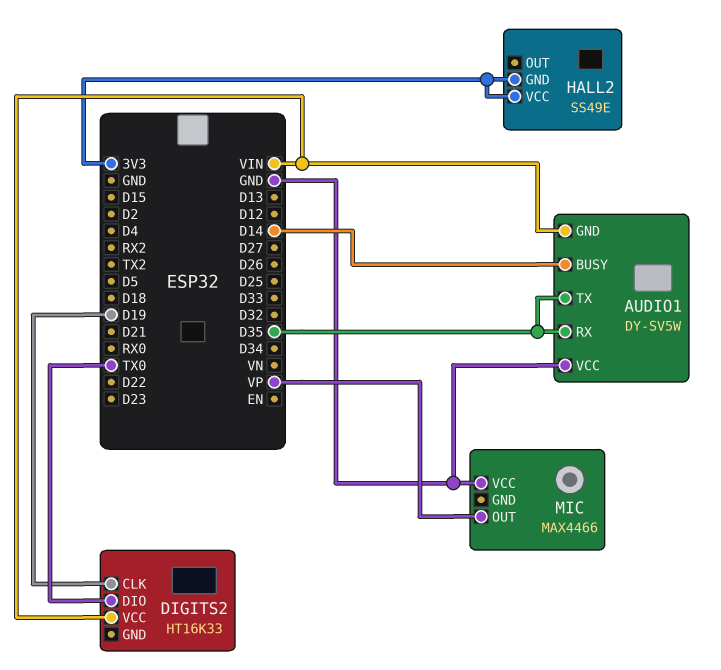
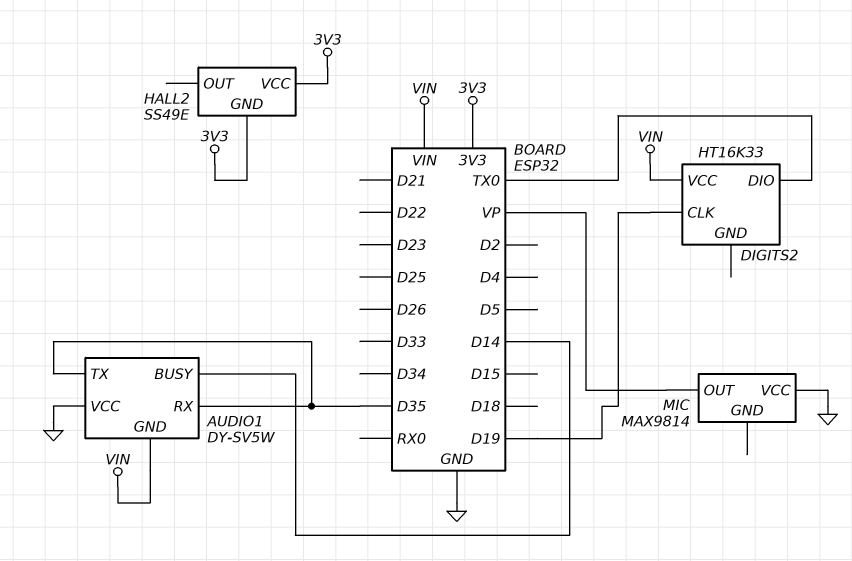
MIC: MAX4466 -> MAX9814

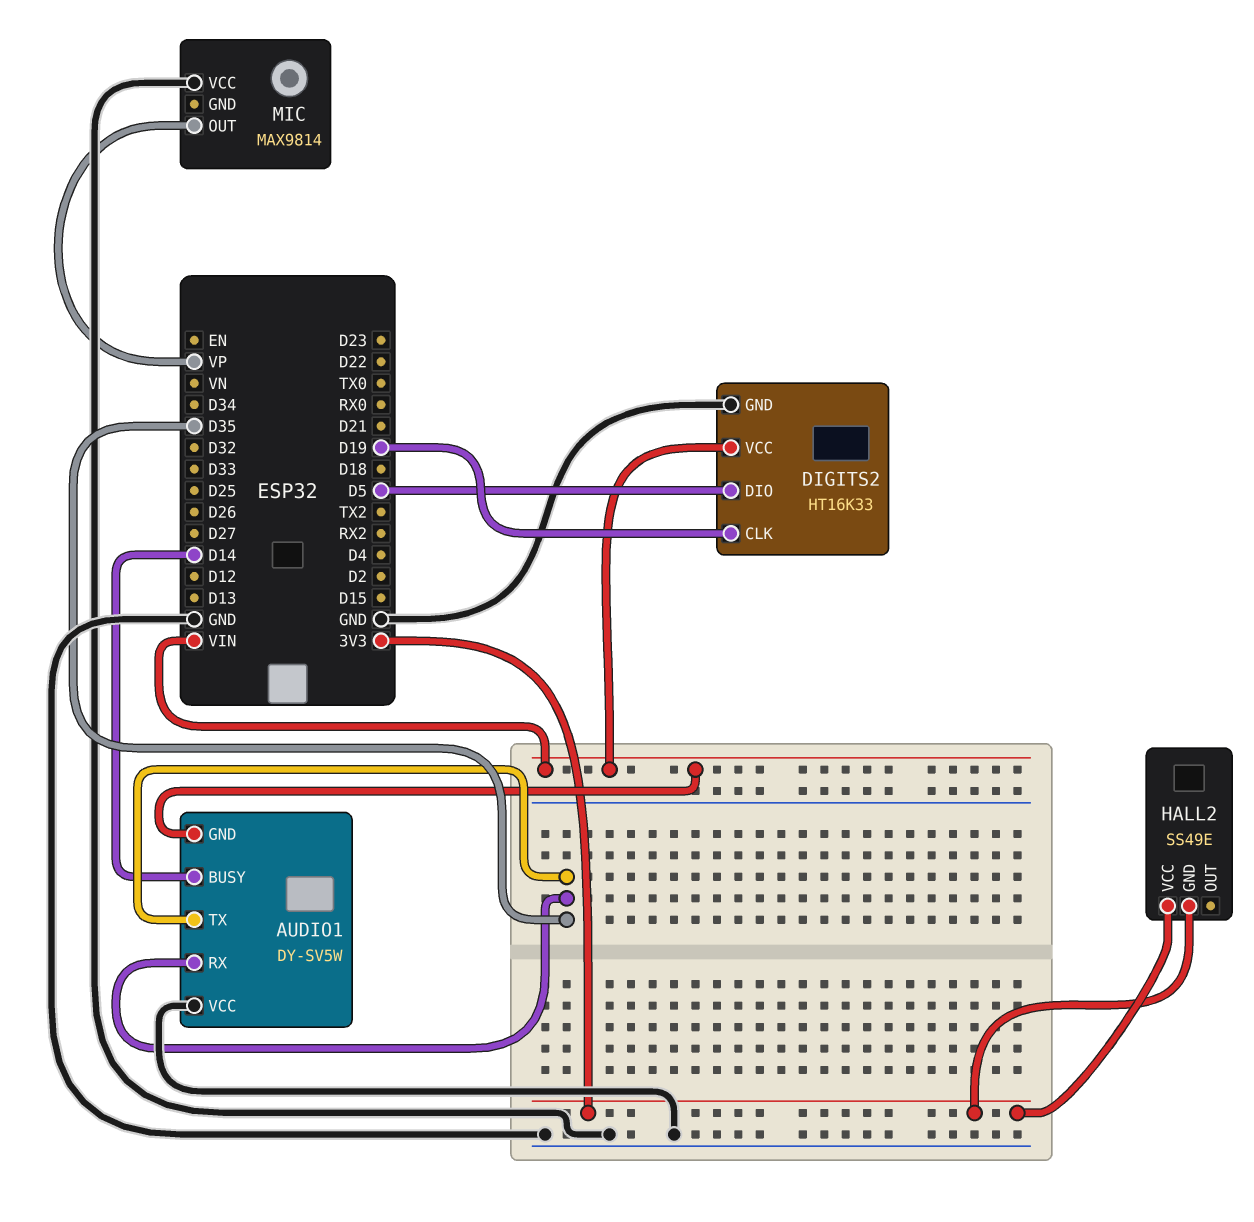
DIGITS2 pin DIO: TX0 -> D5
DIGITS2 pin GND: none -> GND

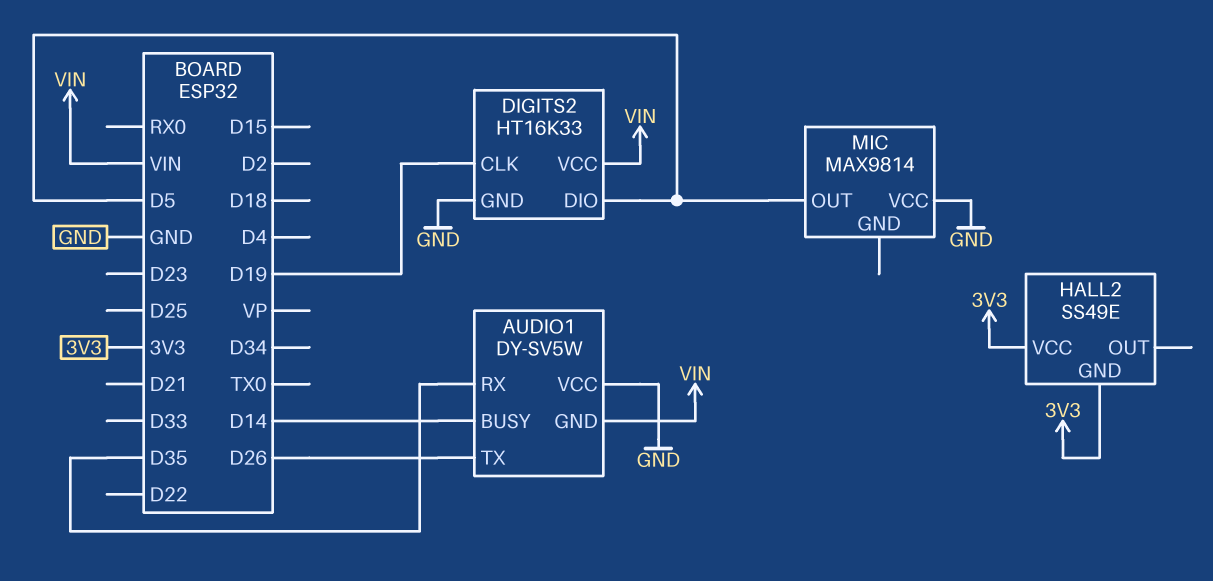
AUDIO1 pin TX: D35 -> D26
MIC pin OUT: VP -> D5

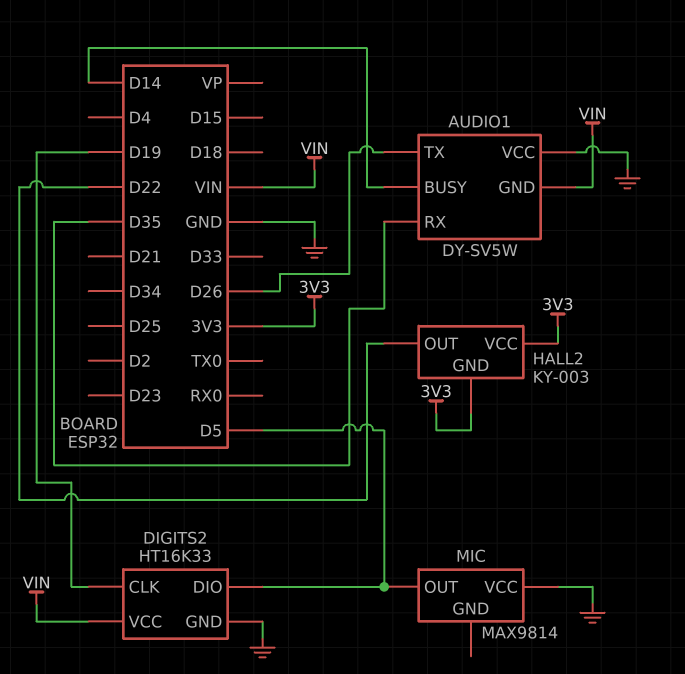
HALL2: SS49E -> KY-003
HALL2 pin OUT: none -> D22

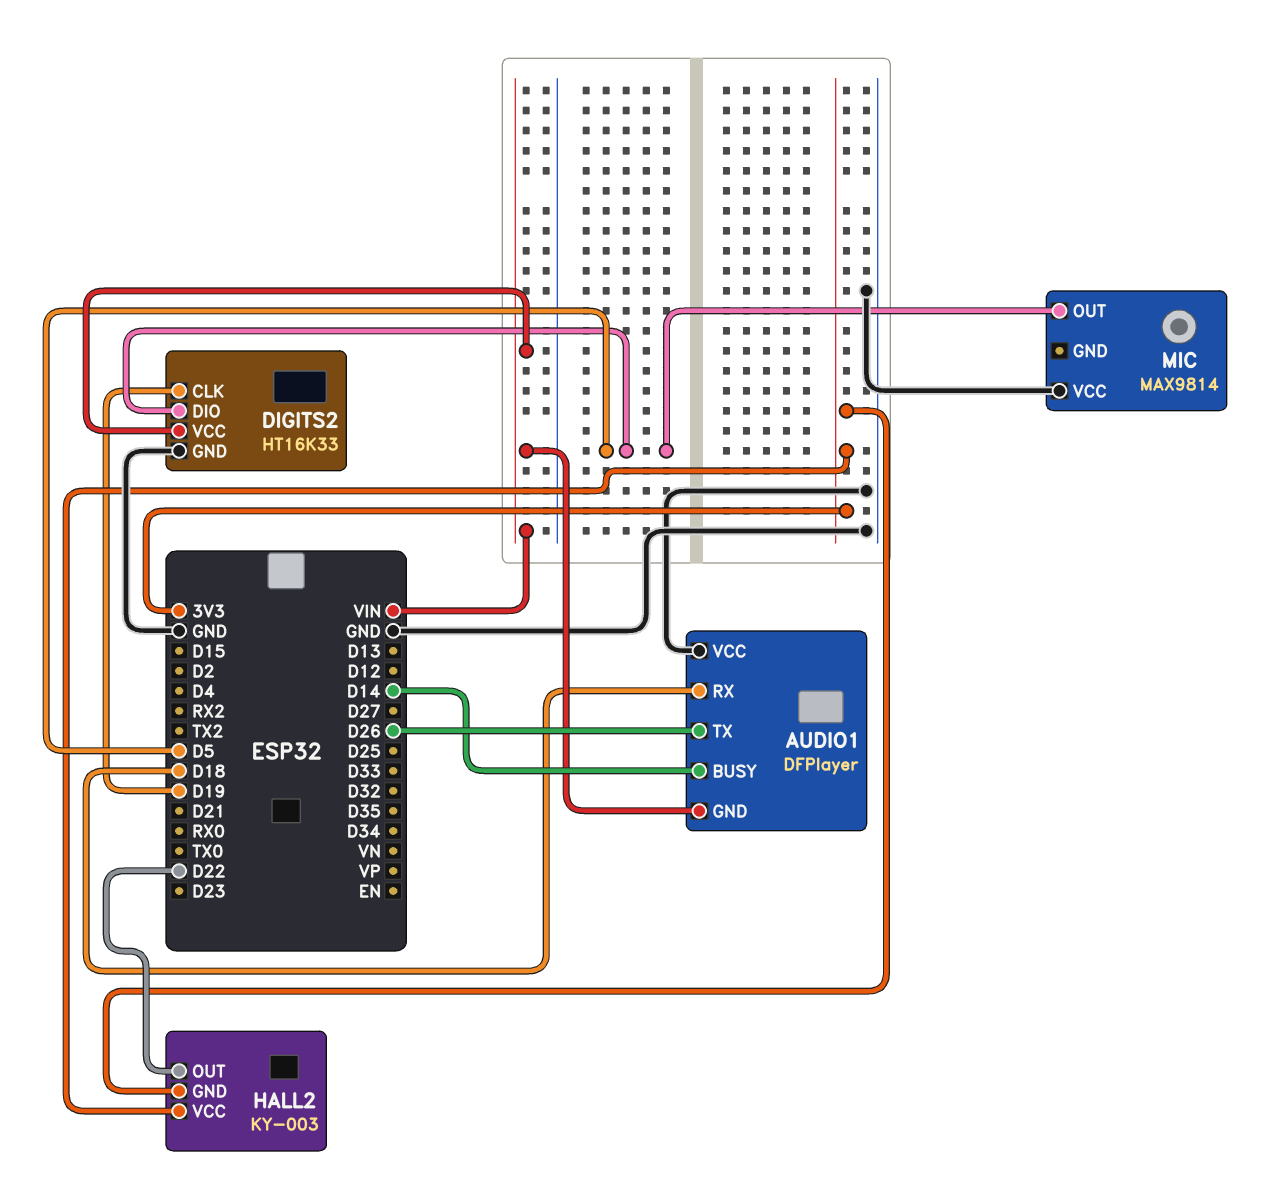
AUDIO1: DY-SV5W -> DFPlayer
AUDIO1 pin RX: D35 -> D18

